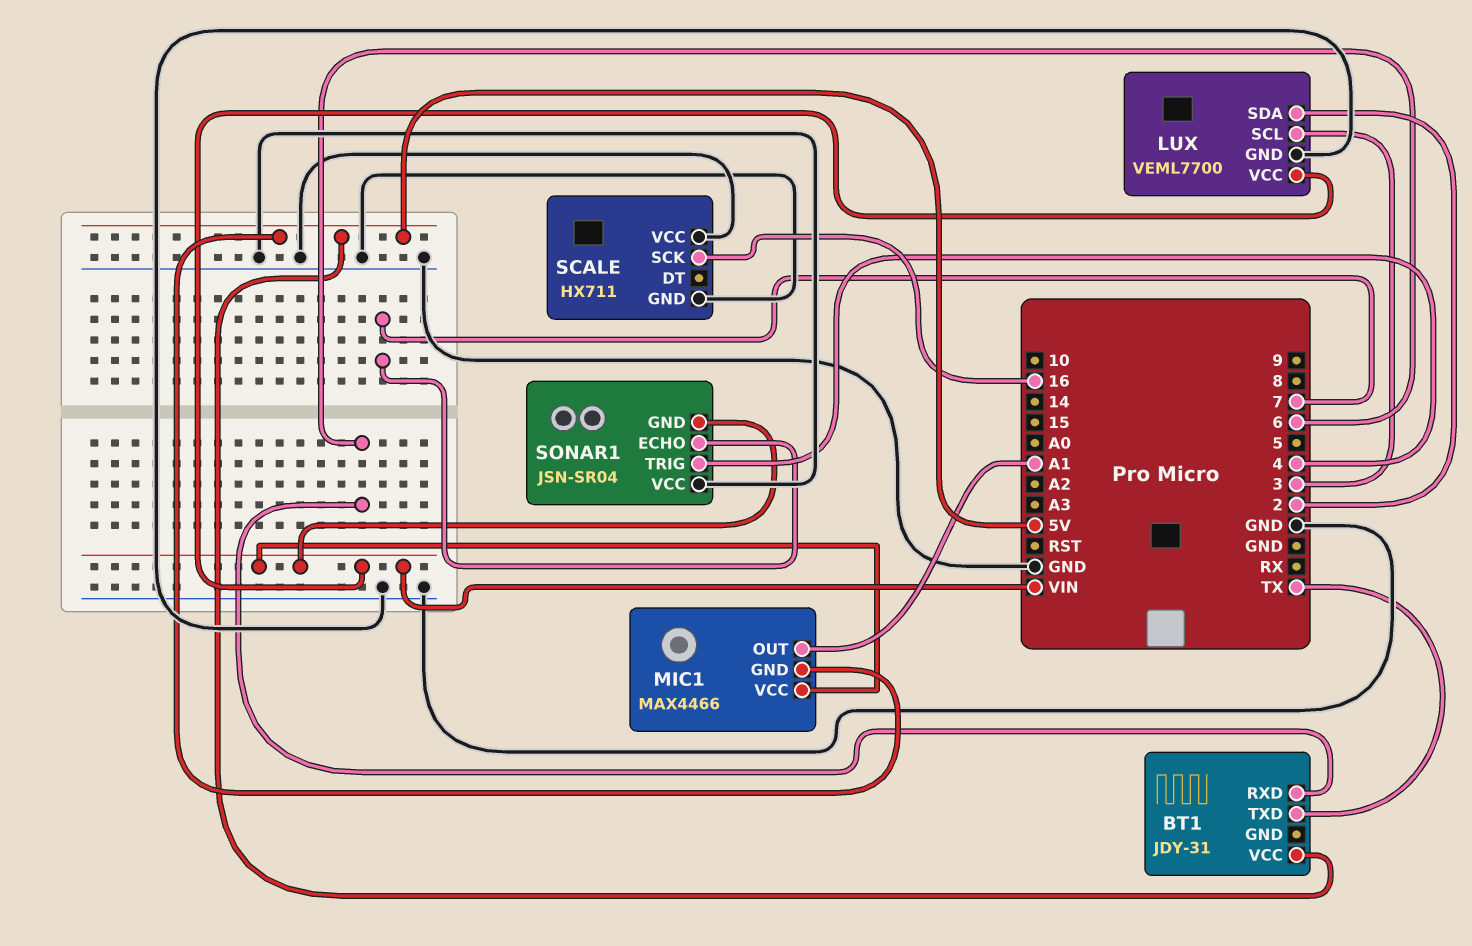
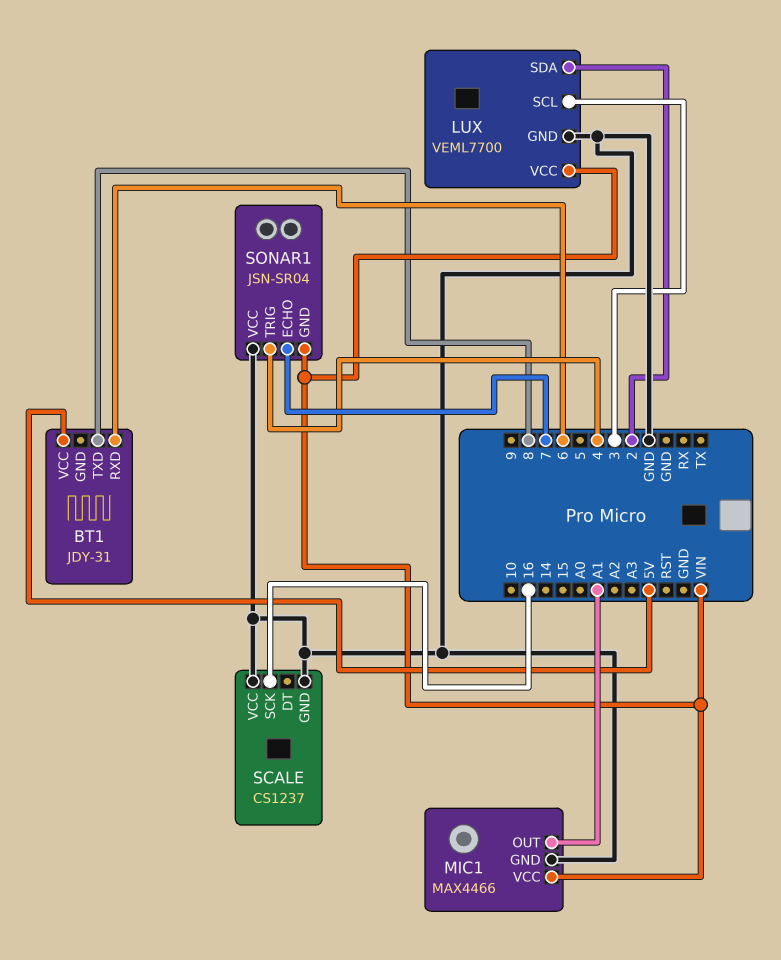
BT1 pin TXD: TX -> 8
MIC1 pin GND: 5V -> GND
SCALE: HX711 -> CS1237

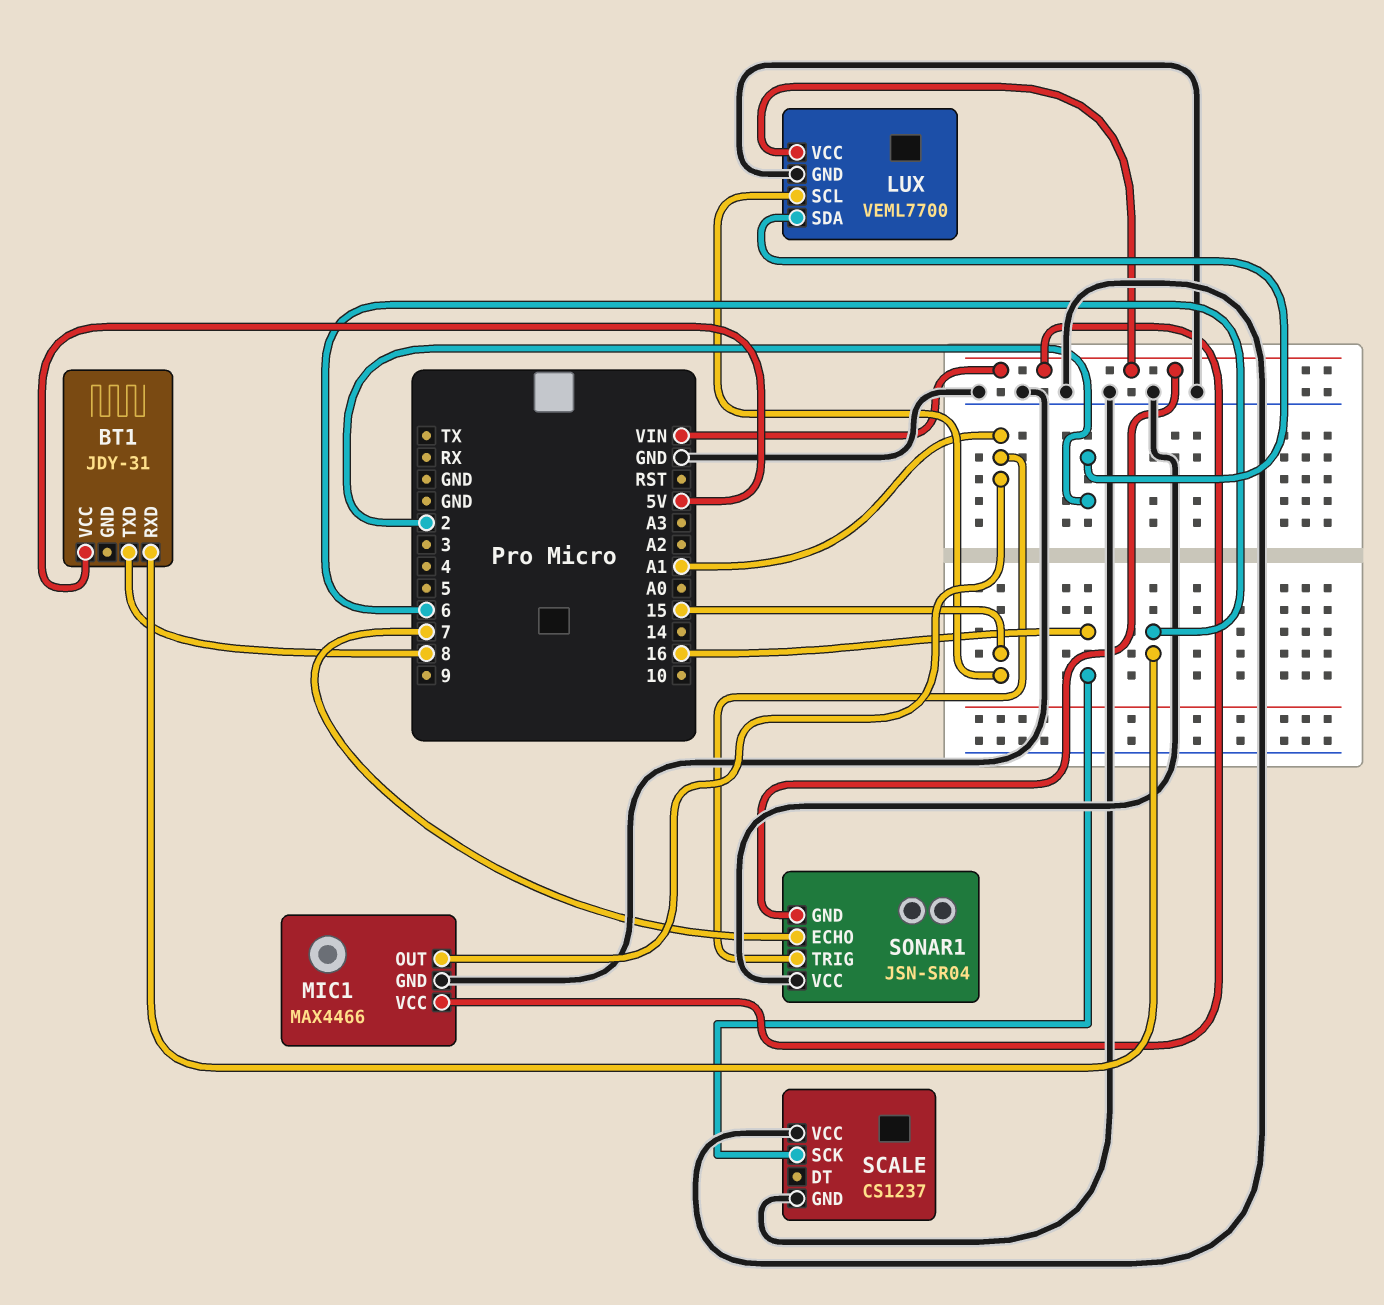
LUX pin SCL: 3 -> 15
SONAR1 pin TRIG: 4 -> A1

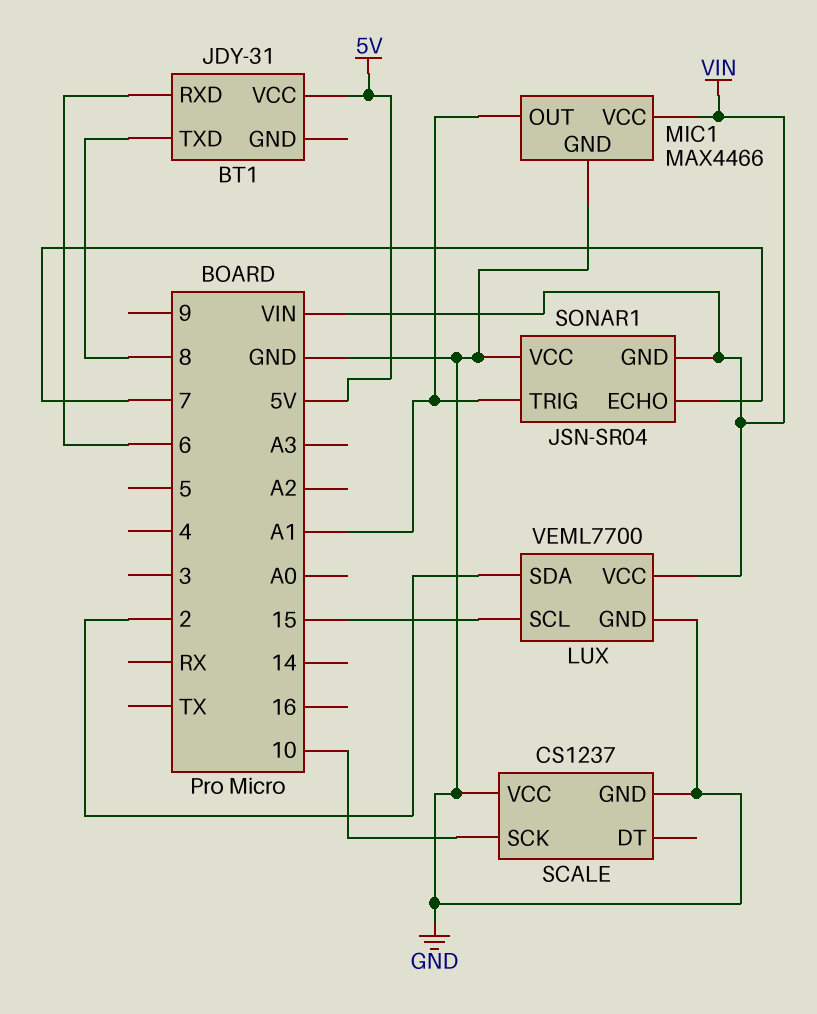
SCALE pin SCK: 16 -> 10

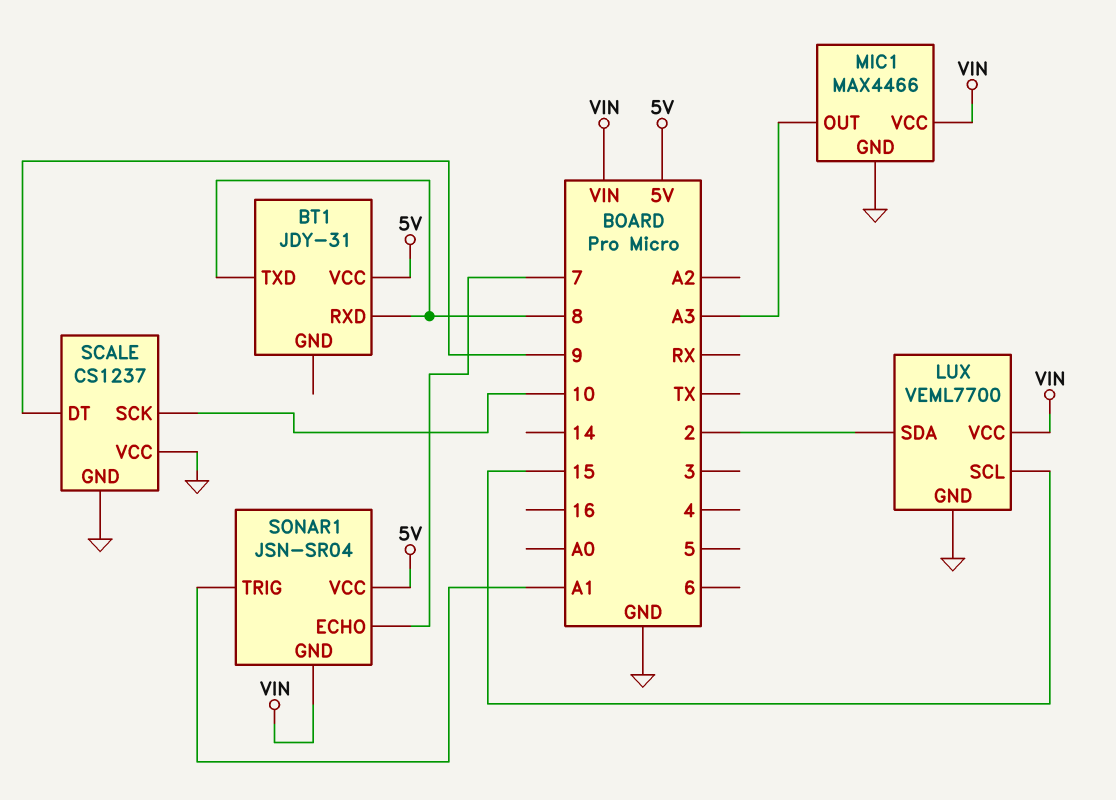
BT1 pin RXD: 6 -> 8
MIC1 pin OUT: A1 -> A3
SCALE pin DT: none -> 9
SONAR1 pin VCC: GND -> 5V

